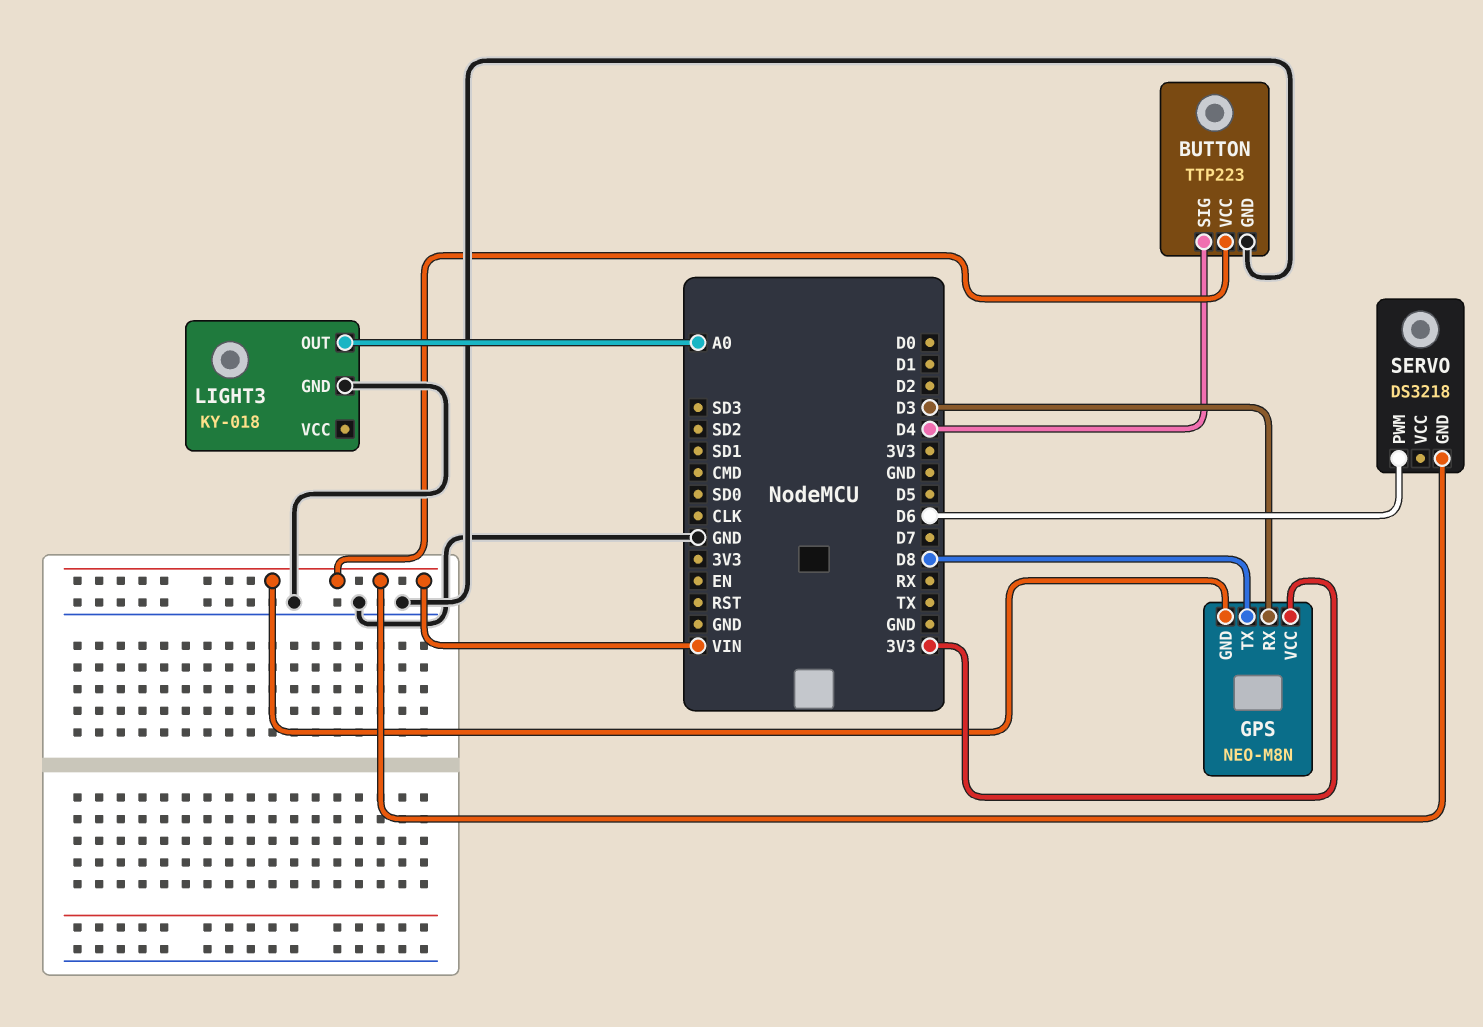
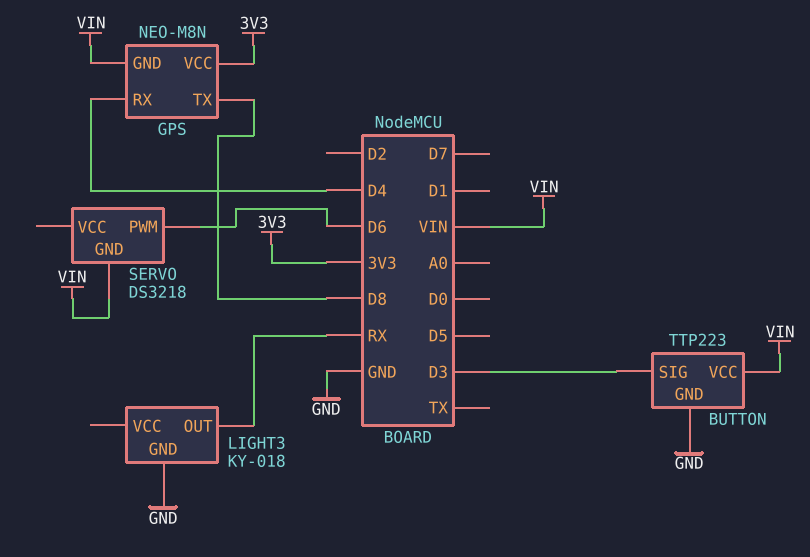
BUTTON pin SIG: D4 -> D3
GPS pin RX: D3 -> D4
LIGHT3 pin OUT: A0 -> RX

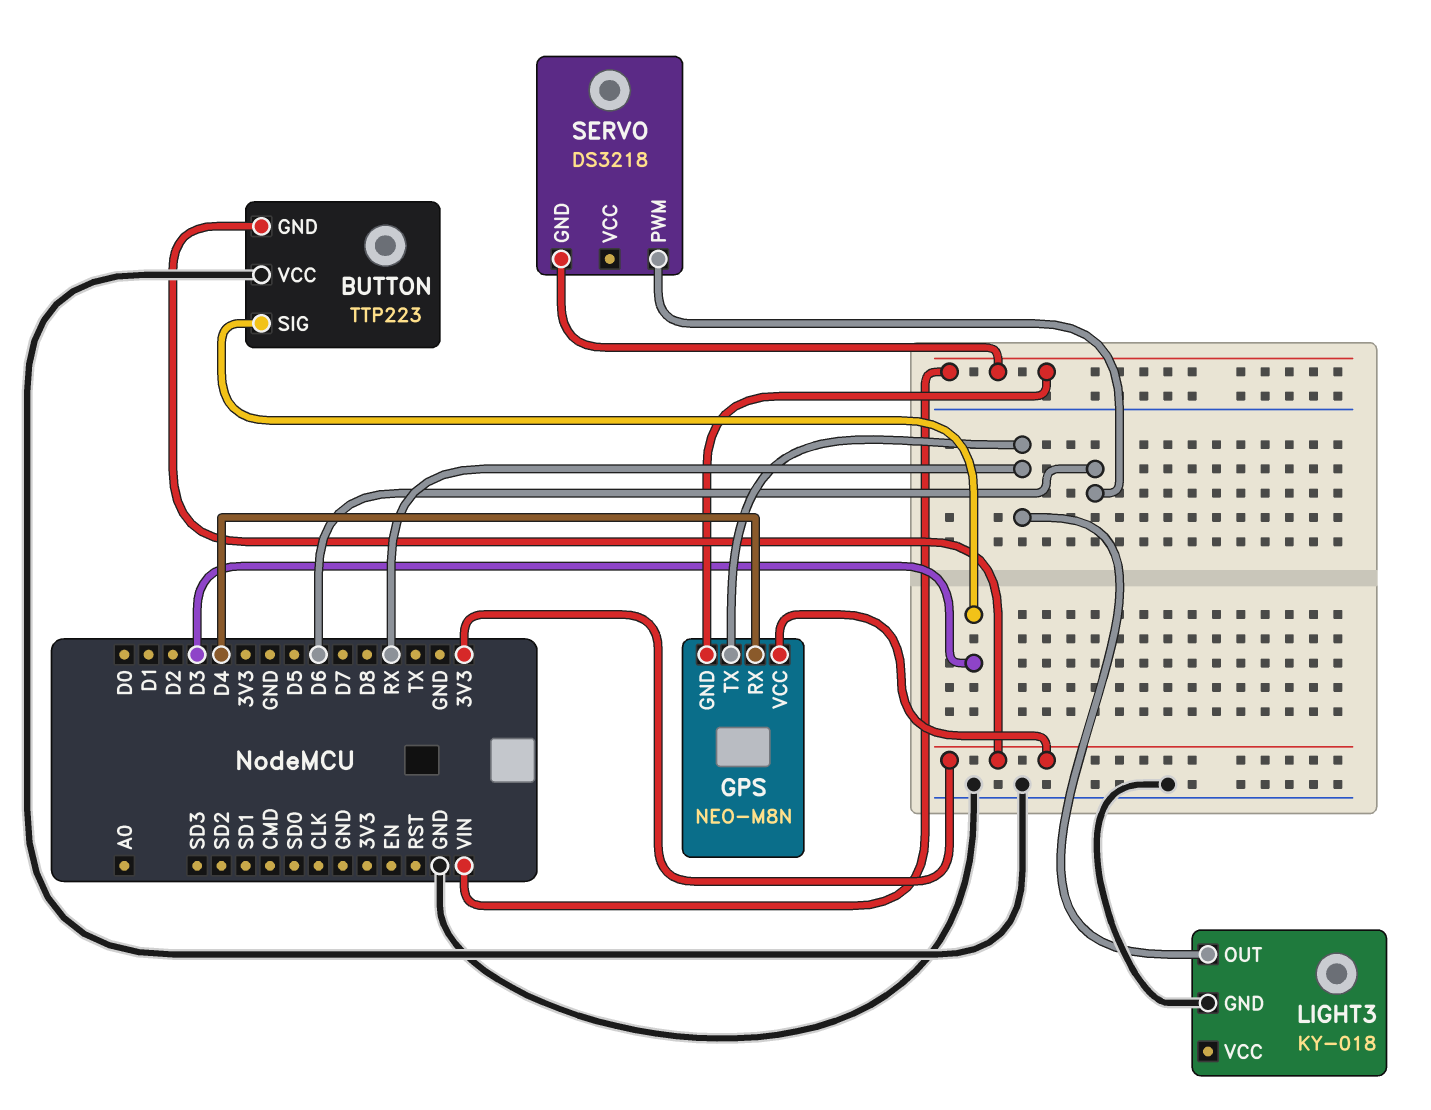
BUTTON pin GND: GND -> 3V3
BUTTON pin VCC: VIN -> GND
GPS pin TX: D8 -> RX

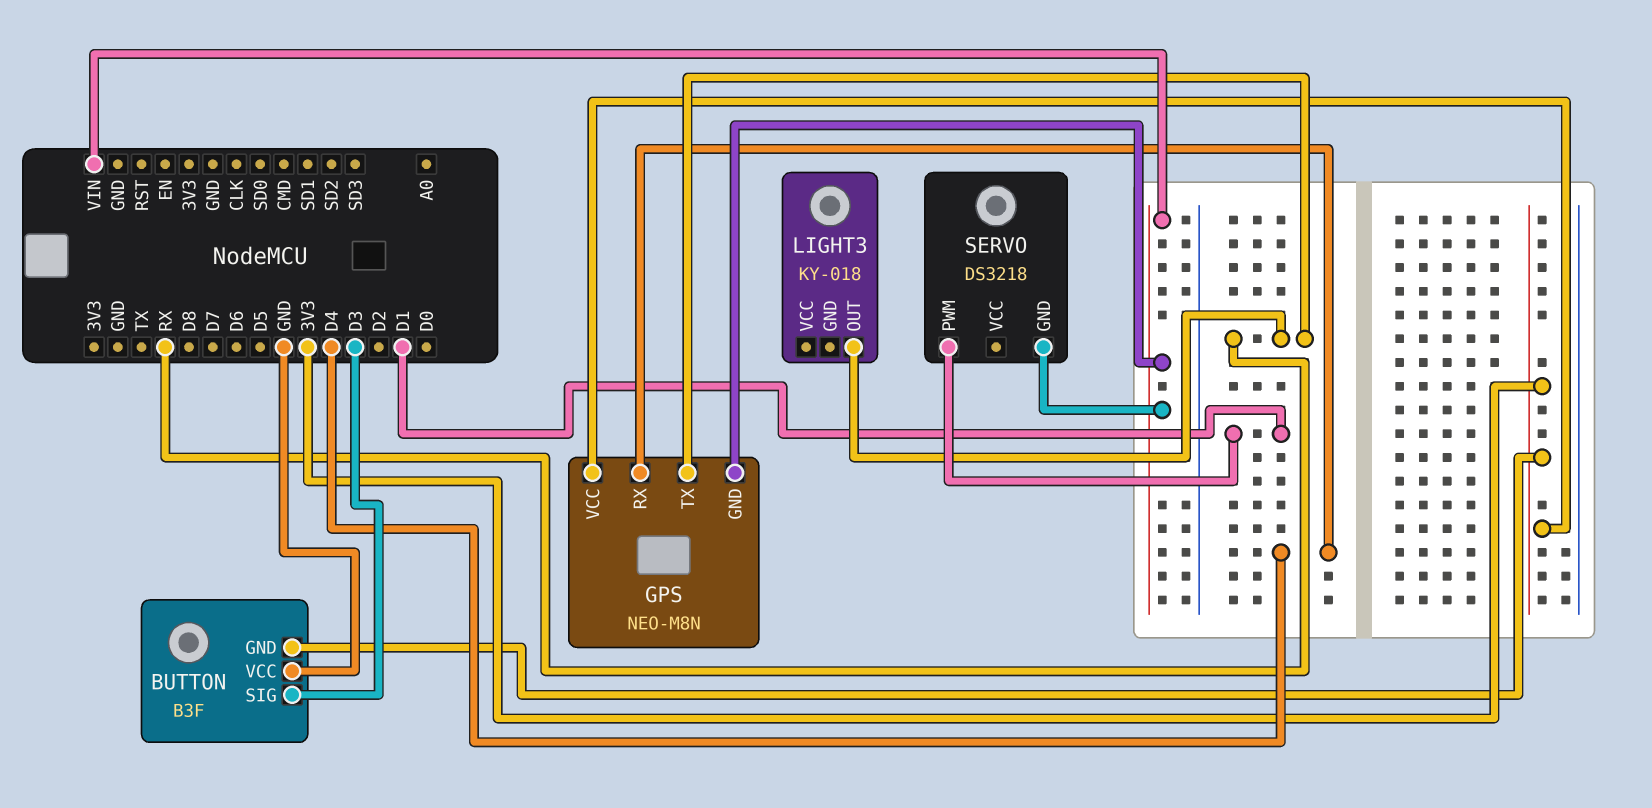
BUTTON: TTP223 -> B3F
LIGHT3 pin GND: GND -> none
SERVO pin PWM: D6 -> D1

